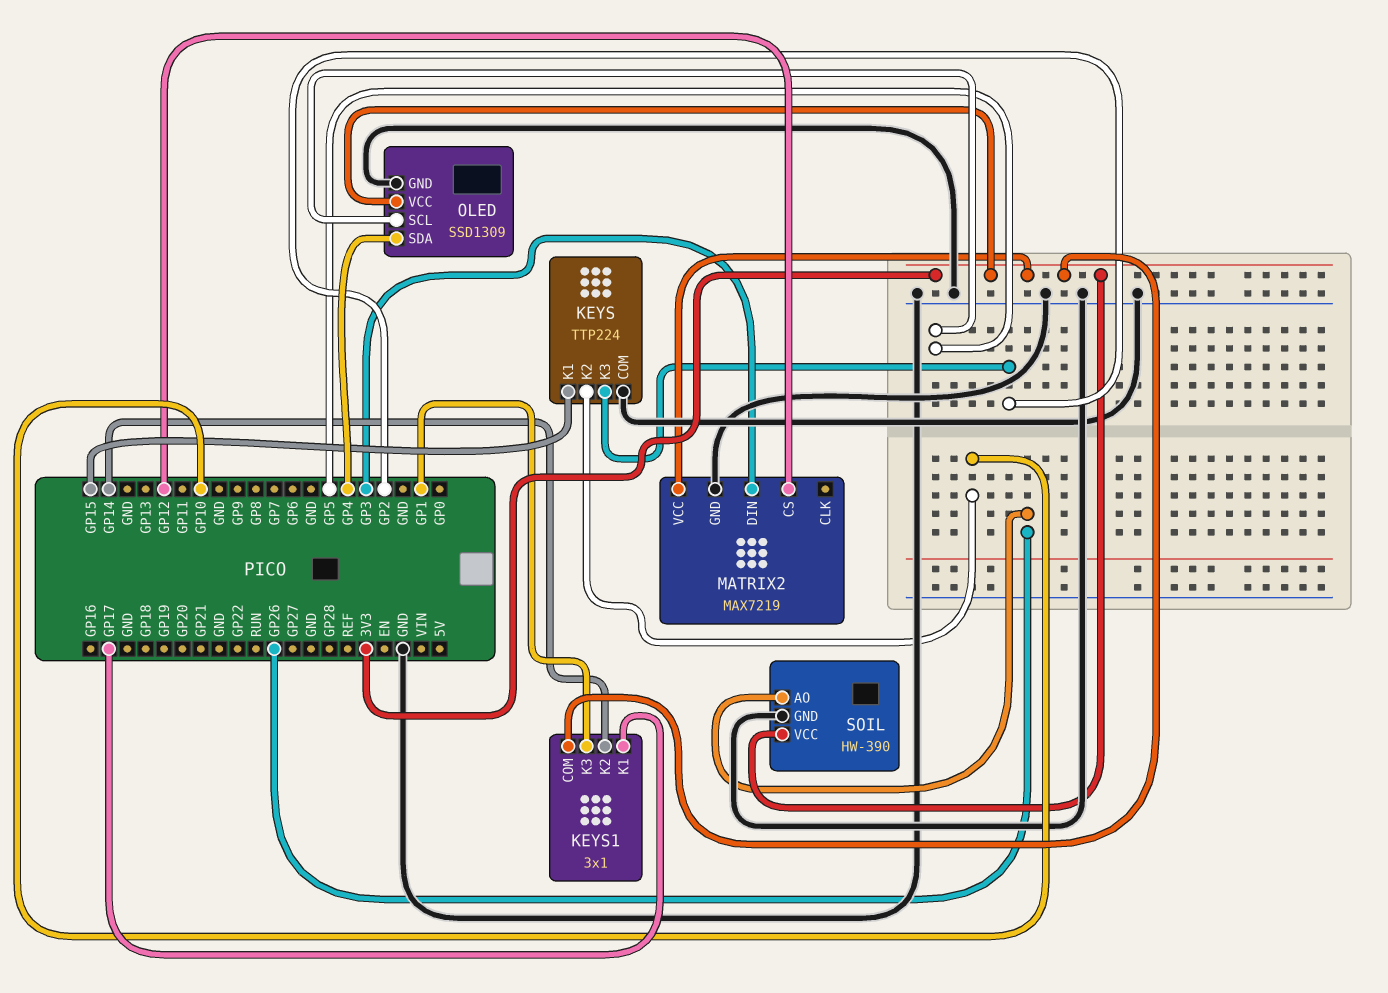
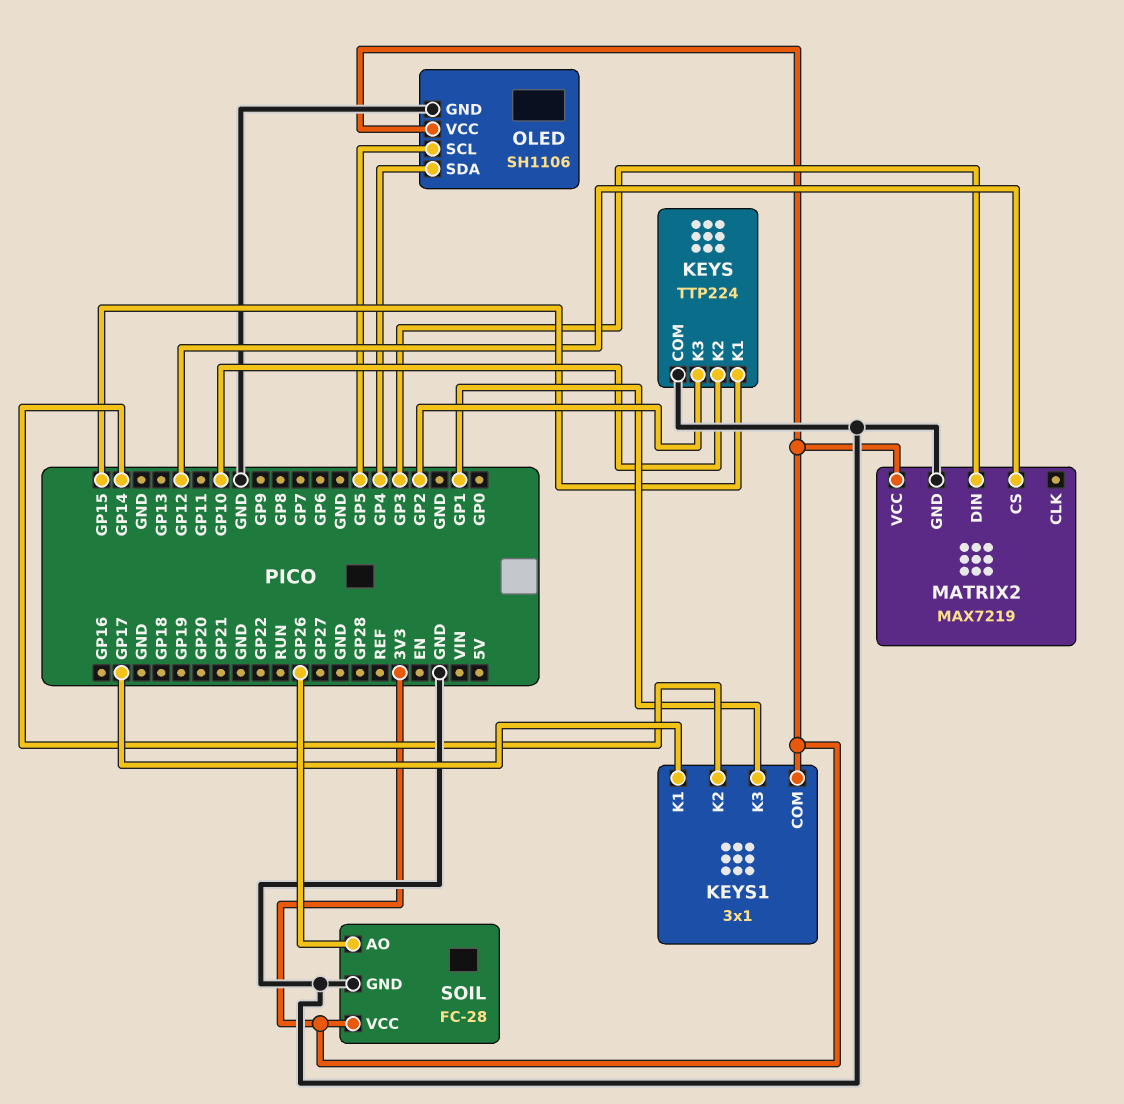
OLED: SSD1309 -> SH1106
SOIL: HW-390 -> FC-28

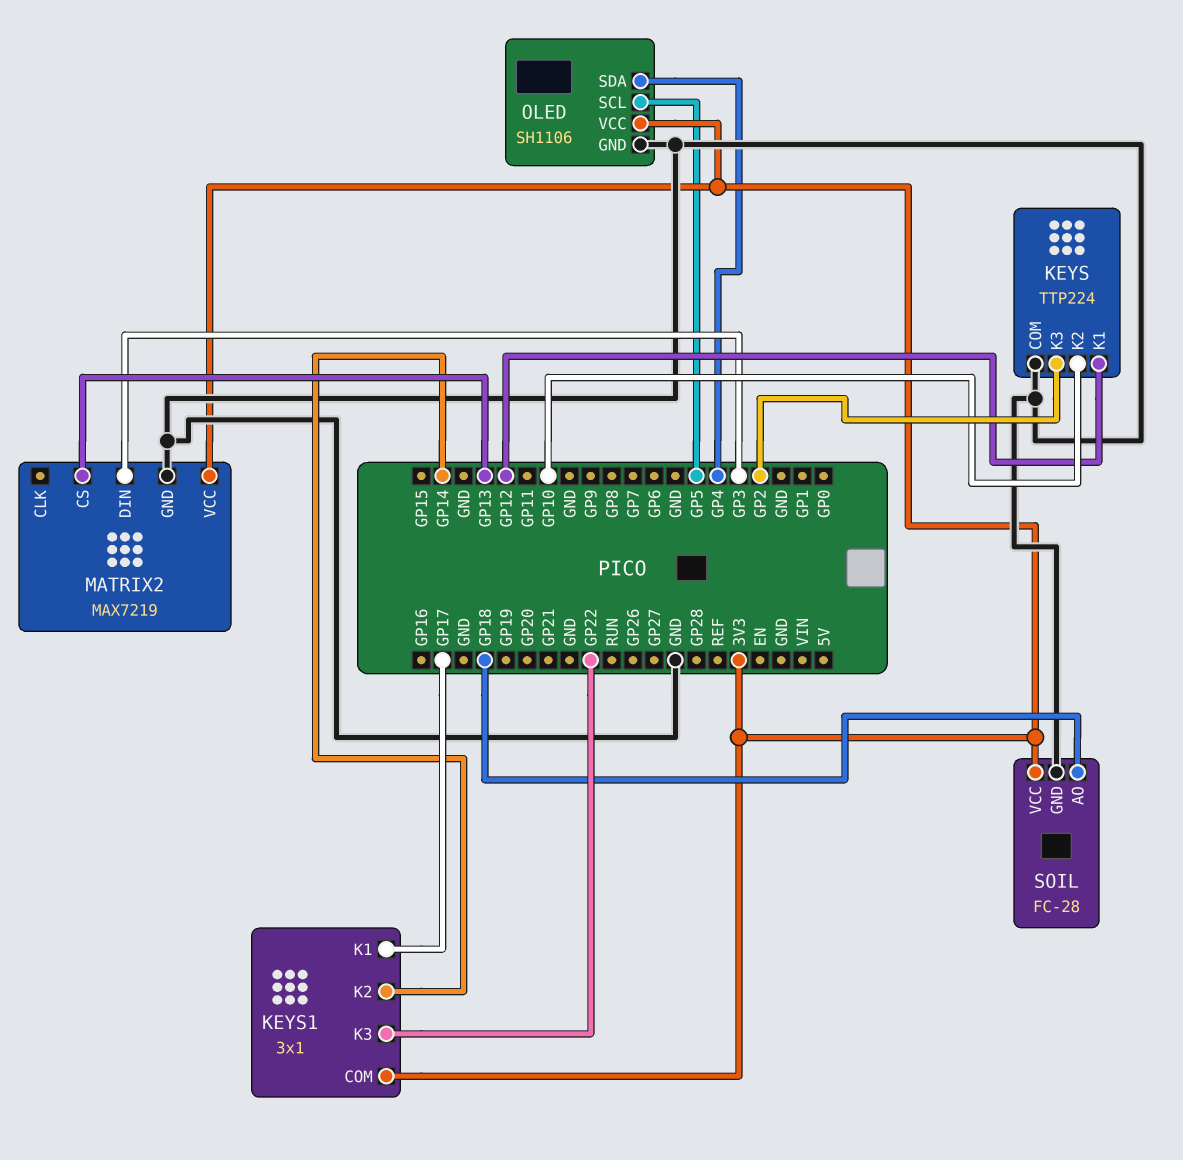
KEYS pin K1: GP15 -> GP12
KEYS1 pin K3: GP1 -> GP22
MATRIX2 pin CS: GP12 -> GP13
SOIL pin AO: GP26 -> GP18

